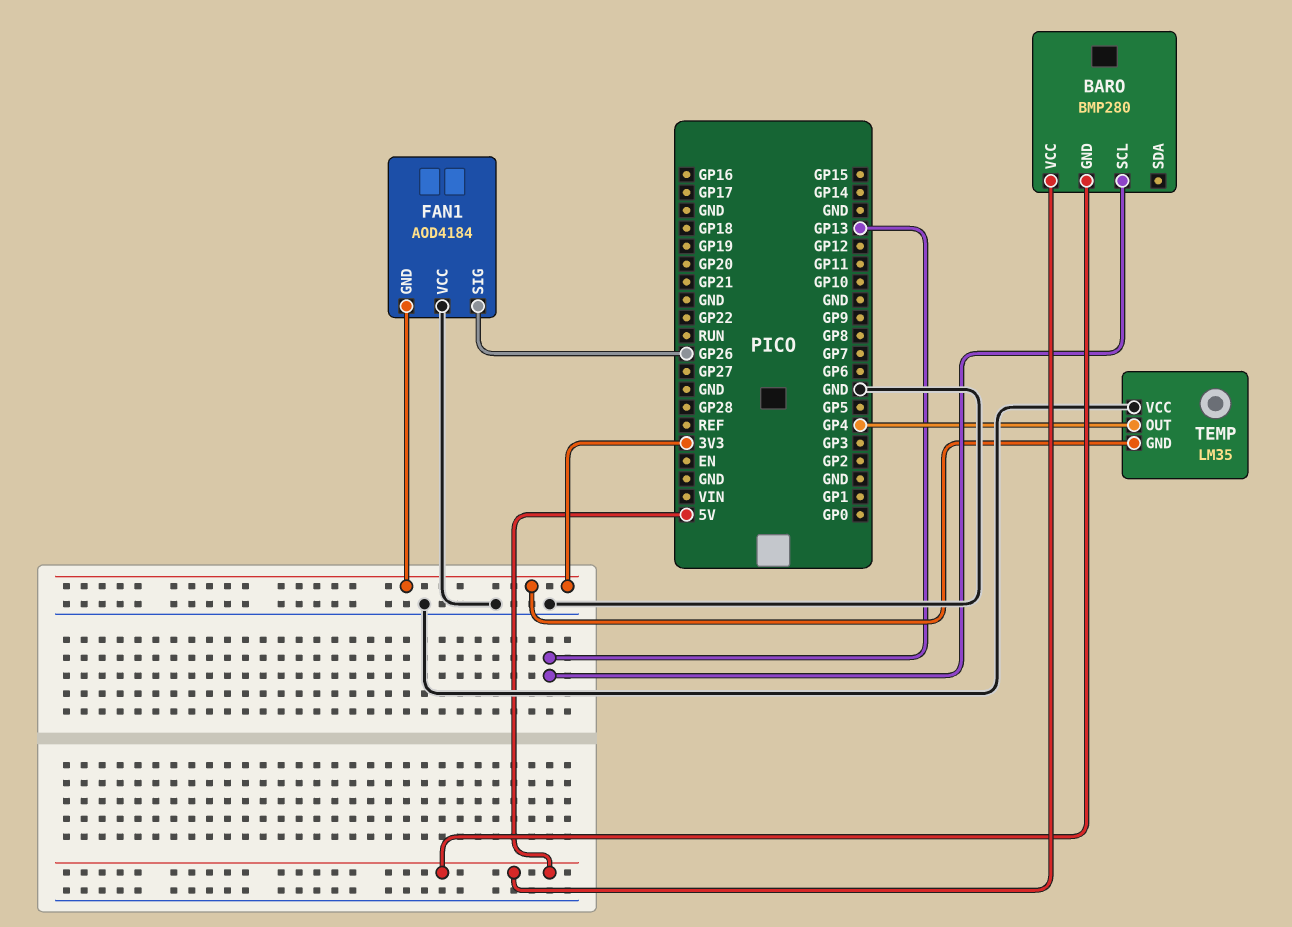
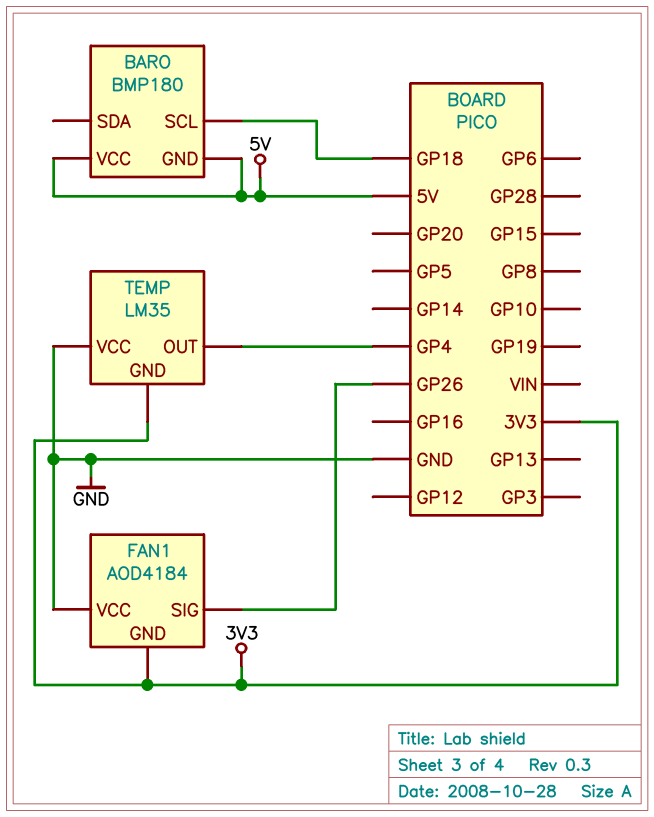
BARO: BMP280 -> BMP180
BARO pin SCL: GP13 -> GP18

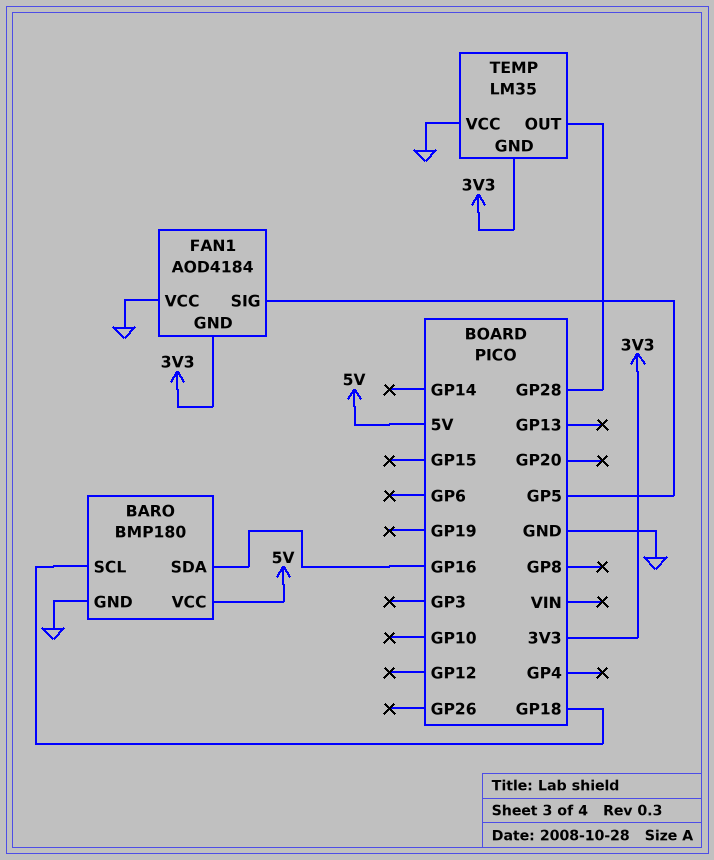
BARO pin GND: 5V -> GND
BARO pin SDA: none -> GP16
FAN1 pin SIG: GP26 -> GP5
TEMP pin OUT: GP4 -> GP28

